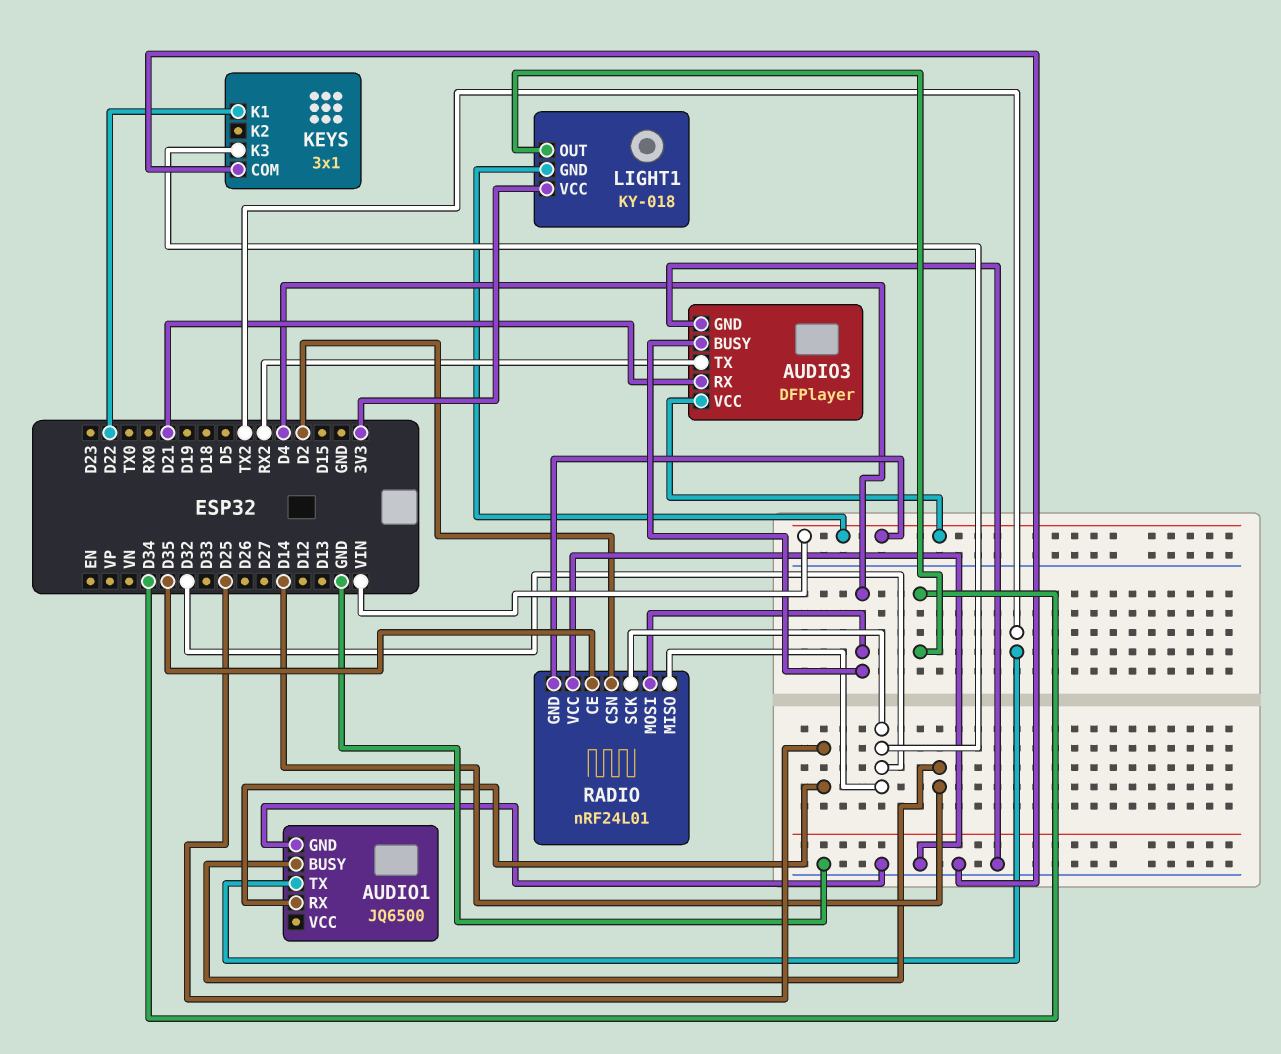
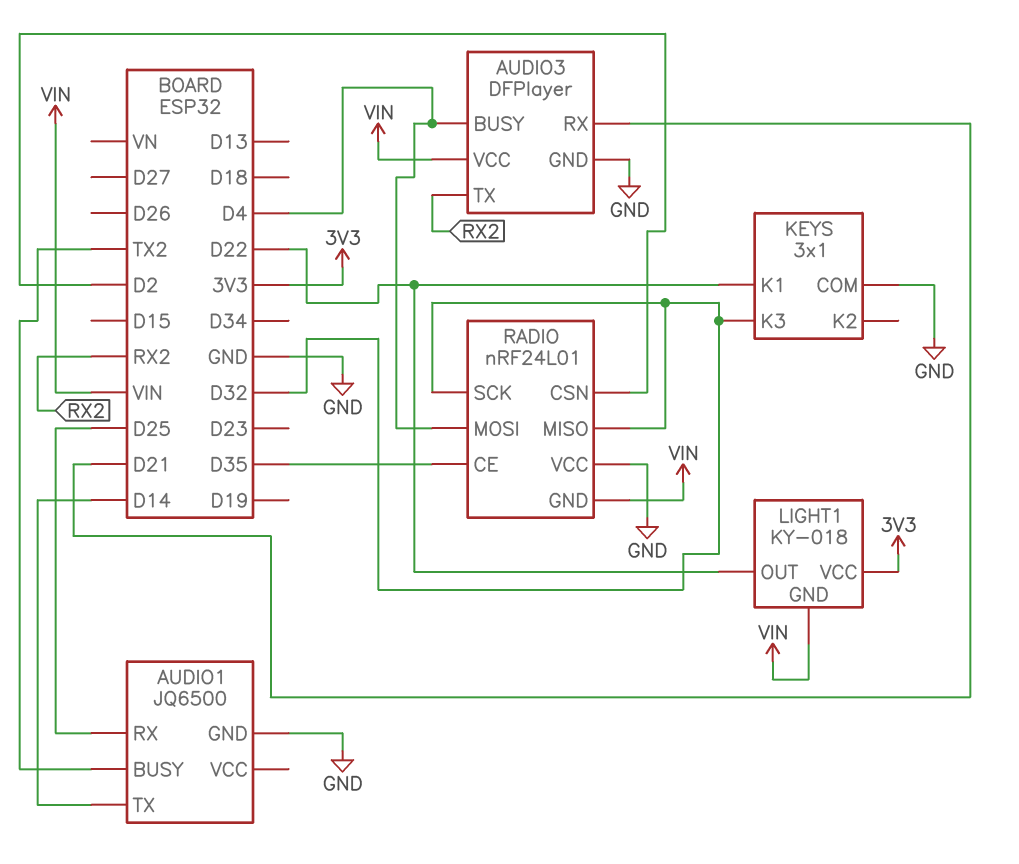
AUDIO1 pin BUSY: D14 -> TX2
AUDIO1 pin TX: TX2 -> D14
LIGHT1 pin OUT: D34 -> D22

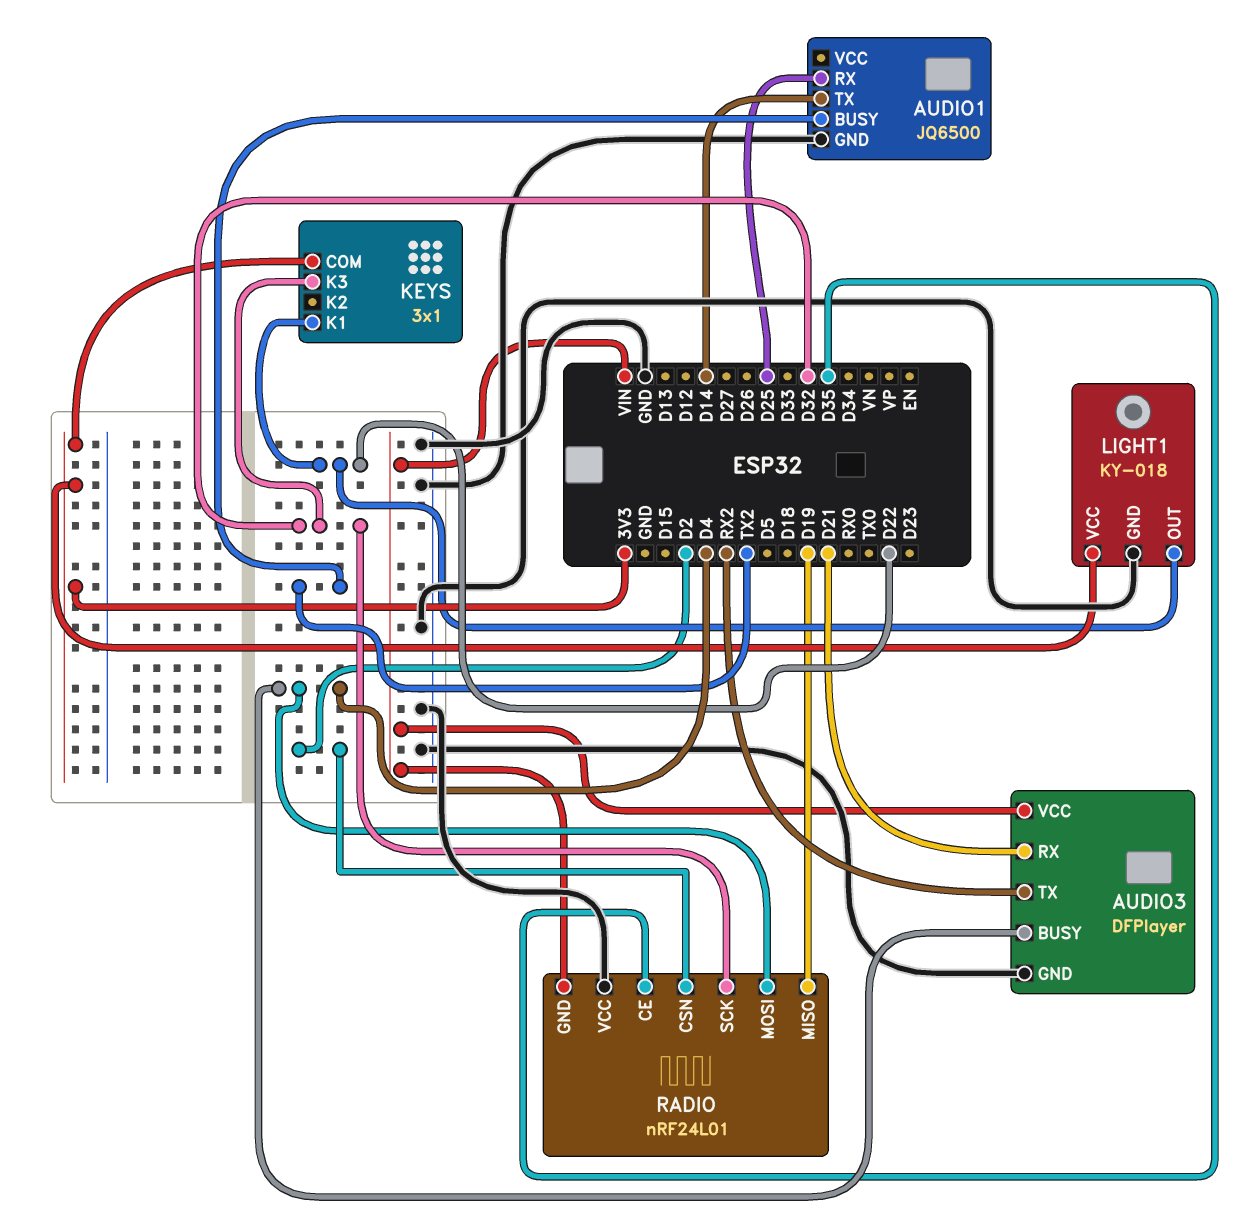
KEYS pin COM: GND -> 3V3
LIGHT1 pin GND: VIN -> GND
RADIO pin MISO: D32 -> D19

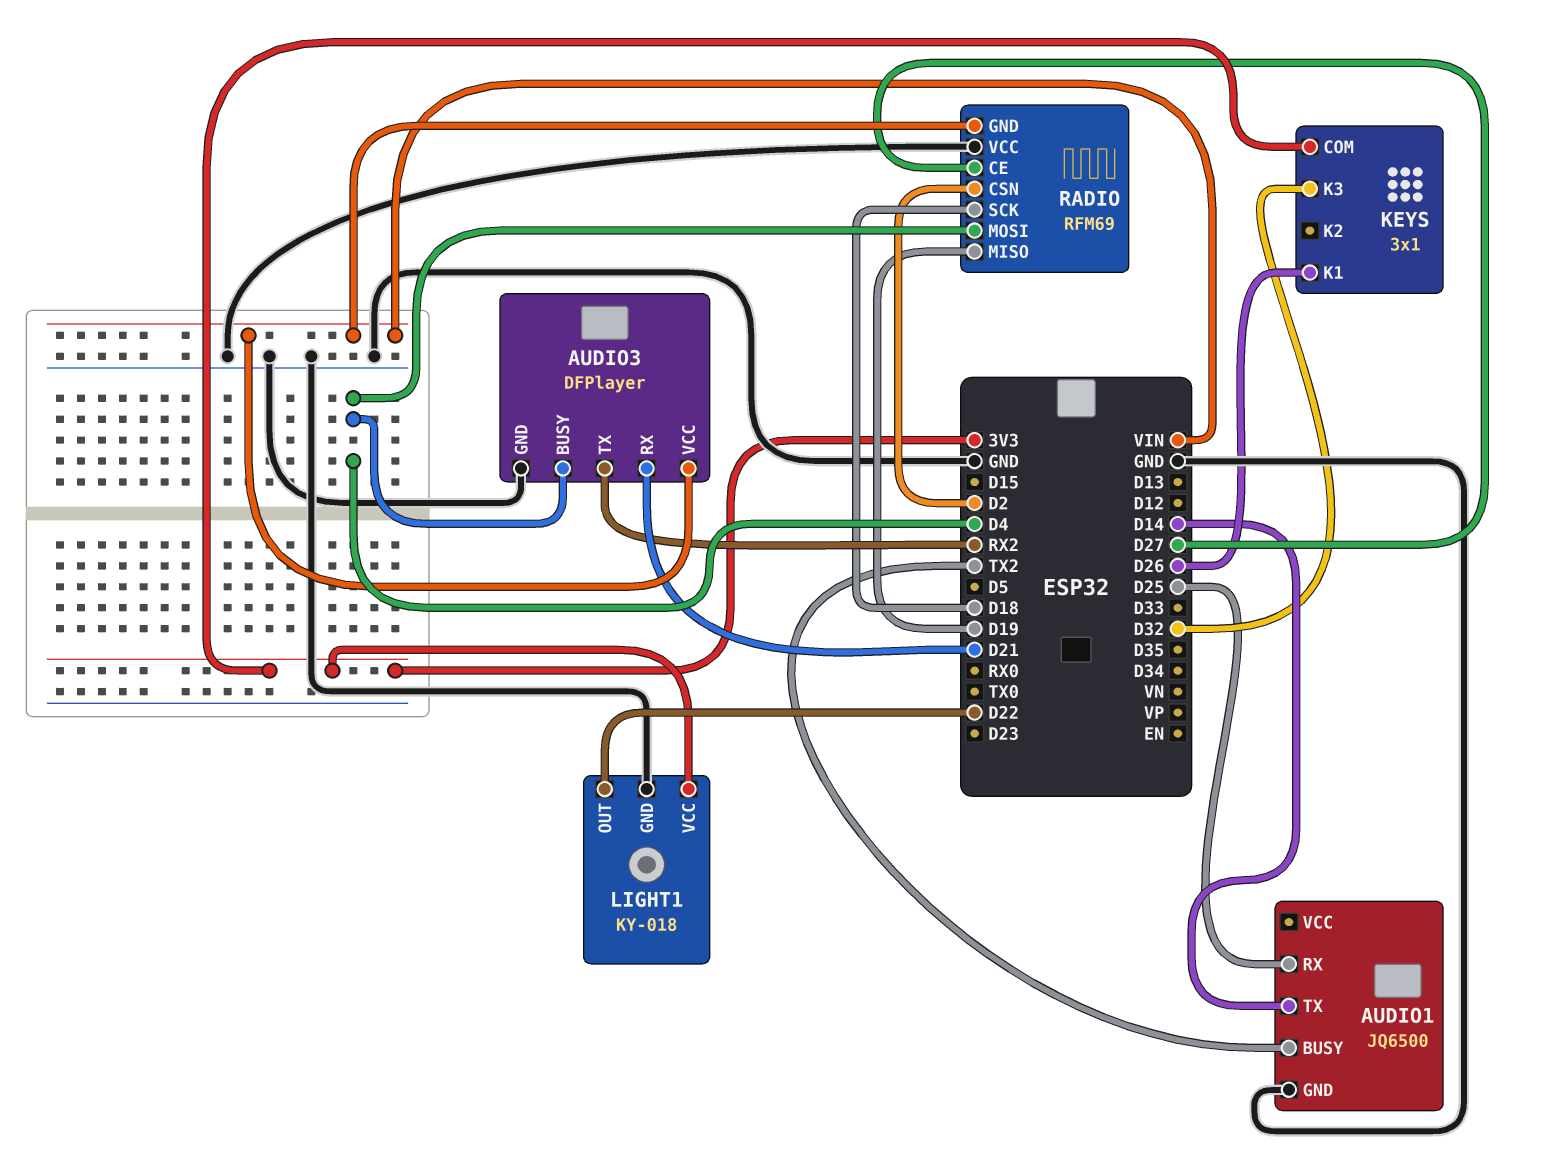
KEYS pin K1: D22 -> D26
RADIO: nRF24L01 -> RFM69
RADIO pin CE: D35 -> D27
RADIO pin SCK: D32 -> D18

